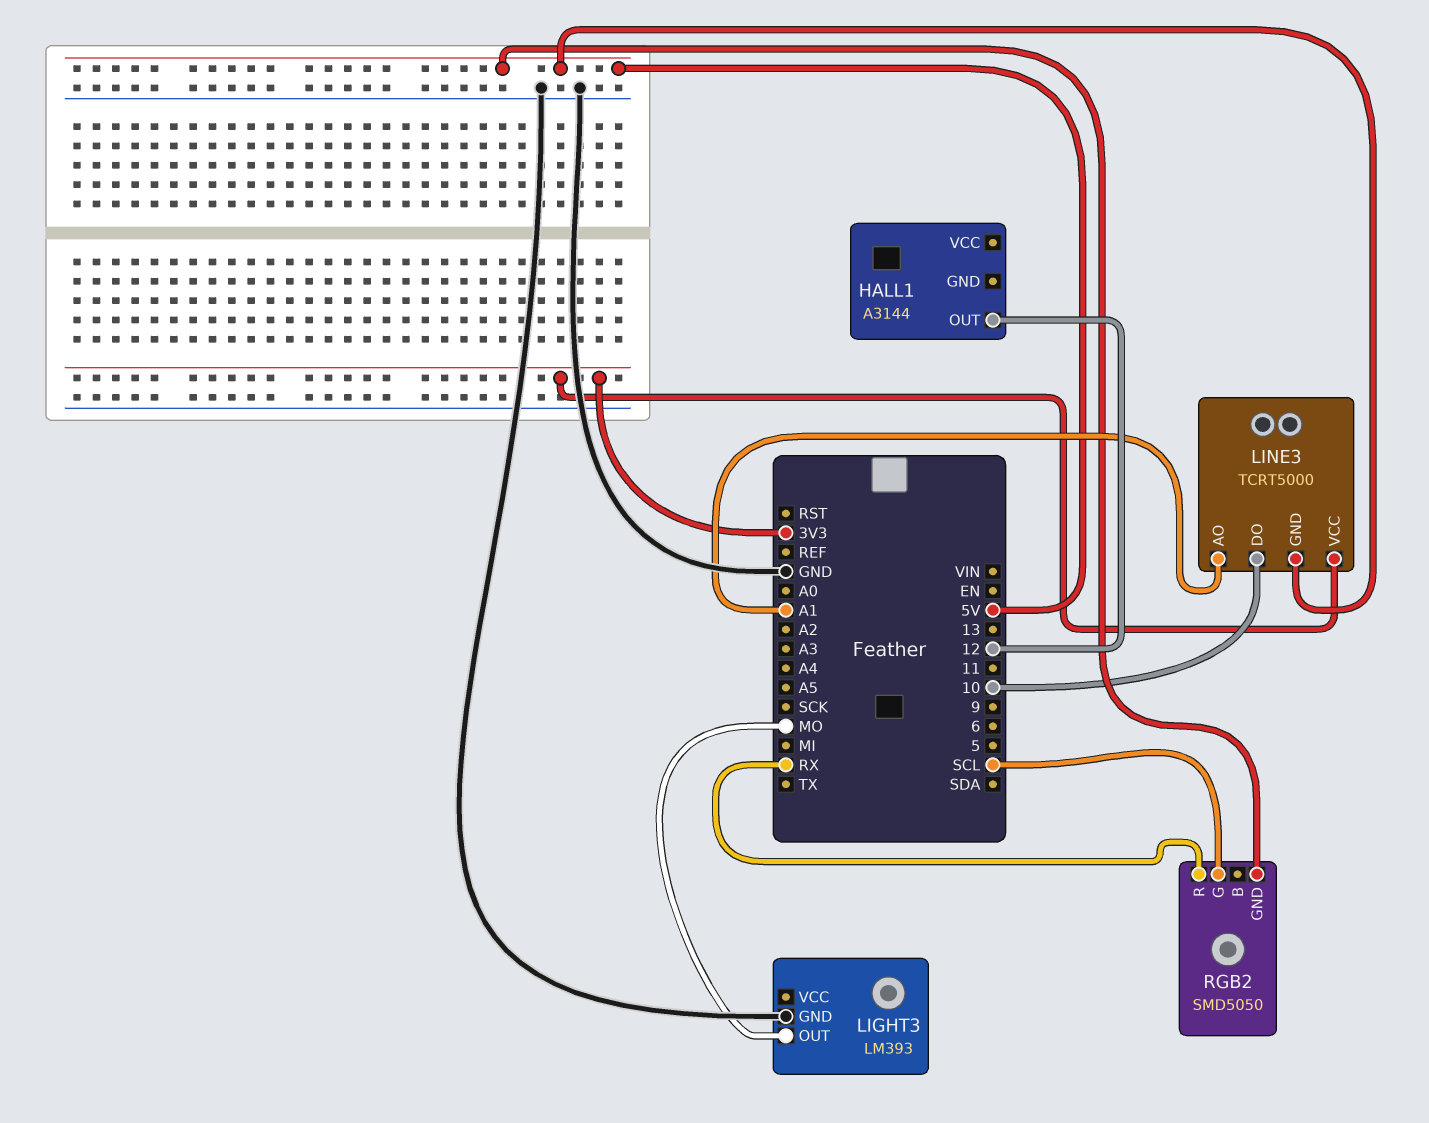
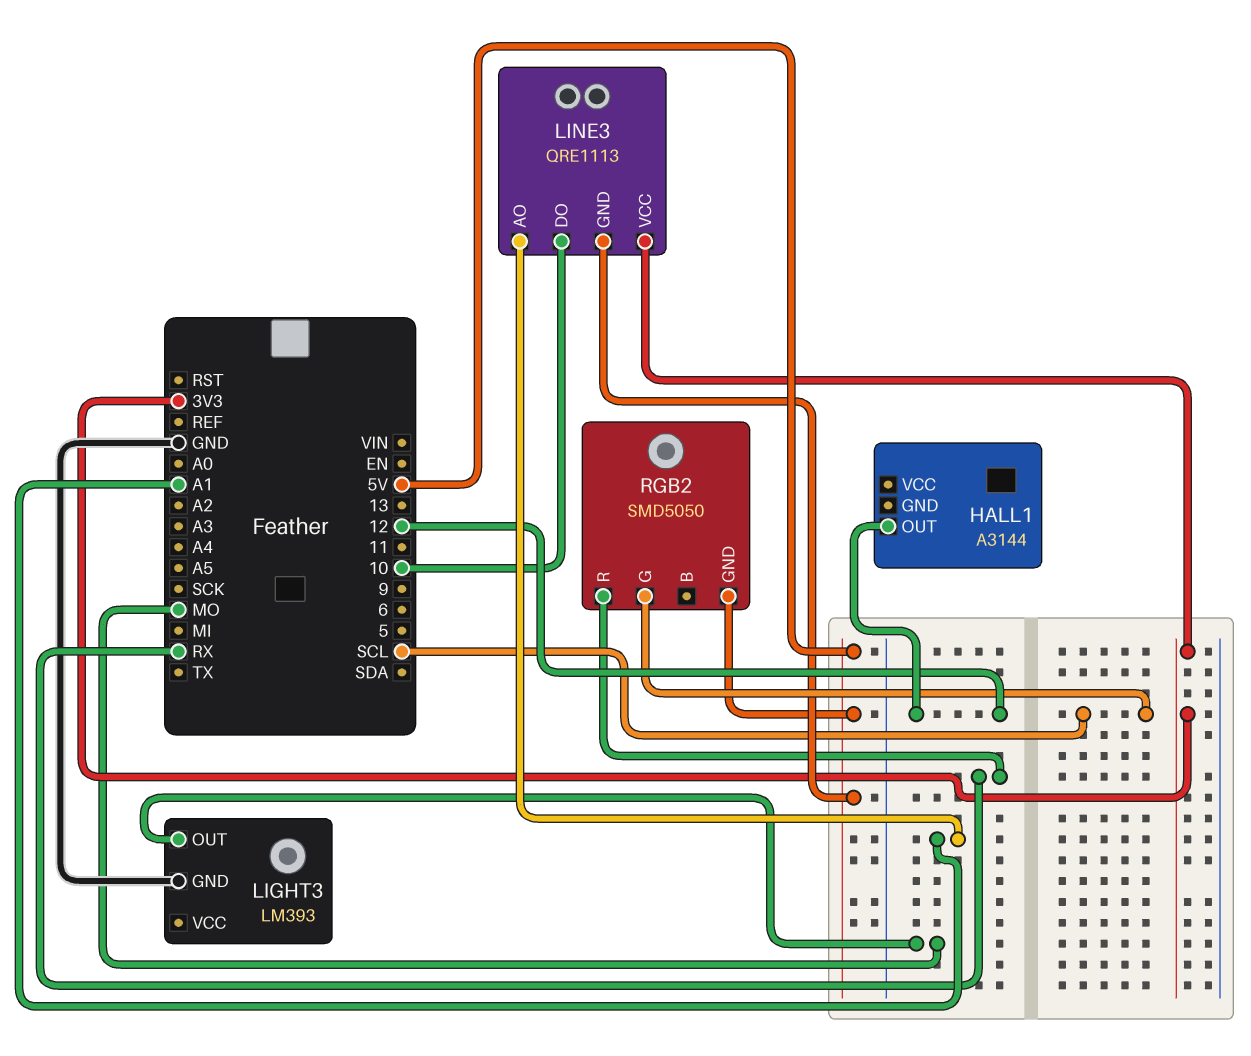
LINE3: TCRT5000 -> QRE1113

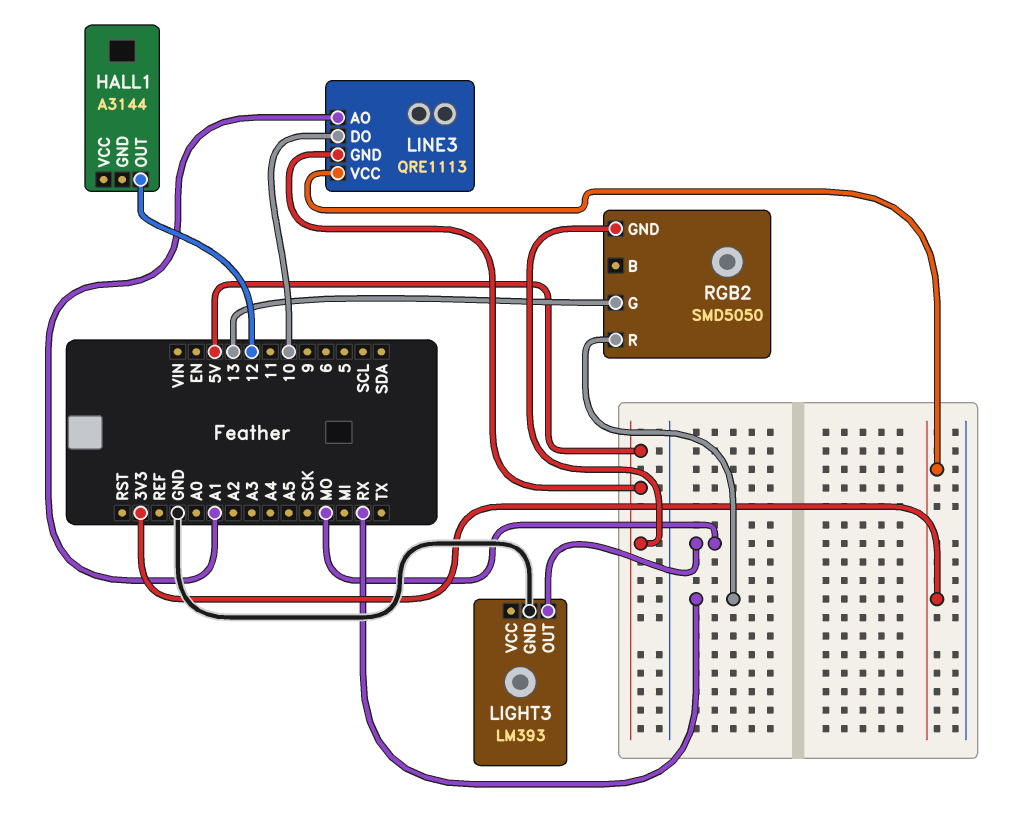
RGB2 pin G: SCL -> 13

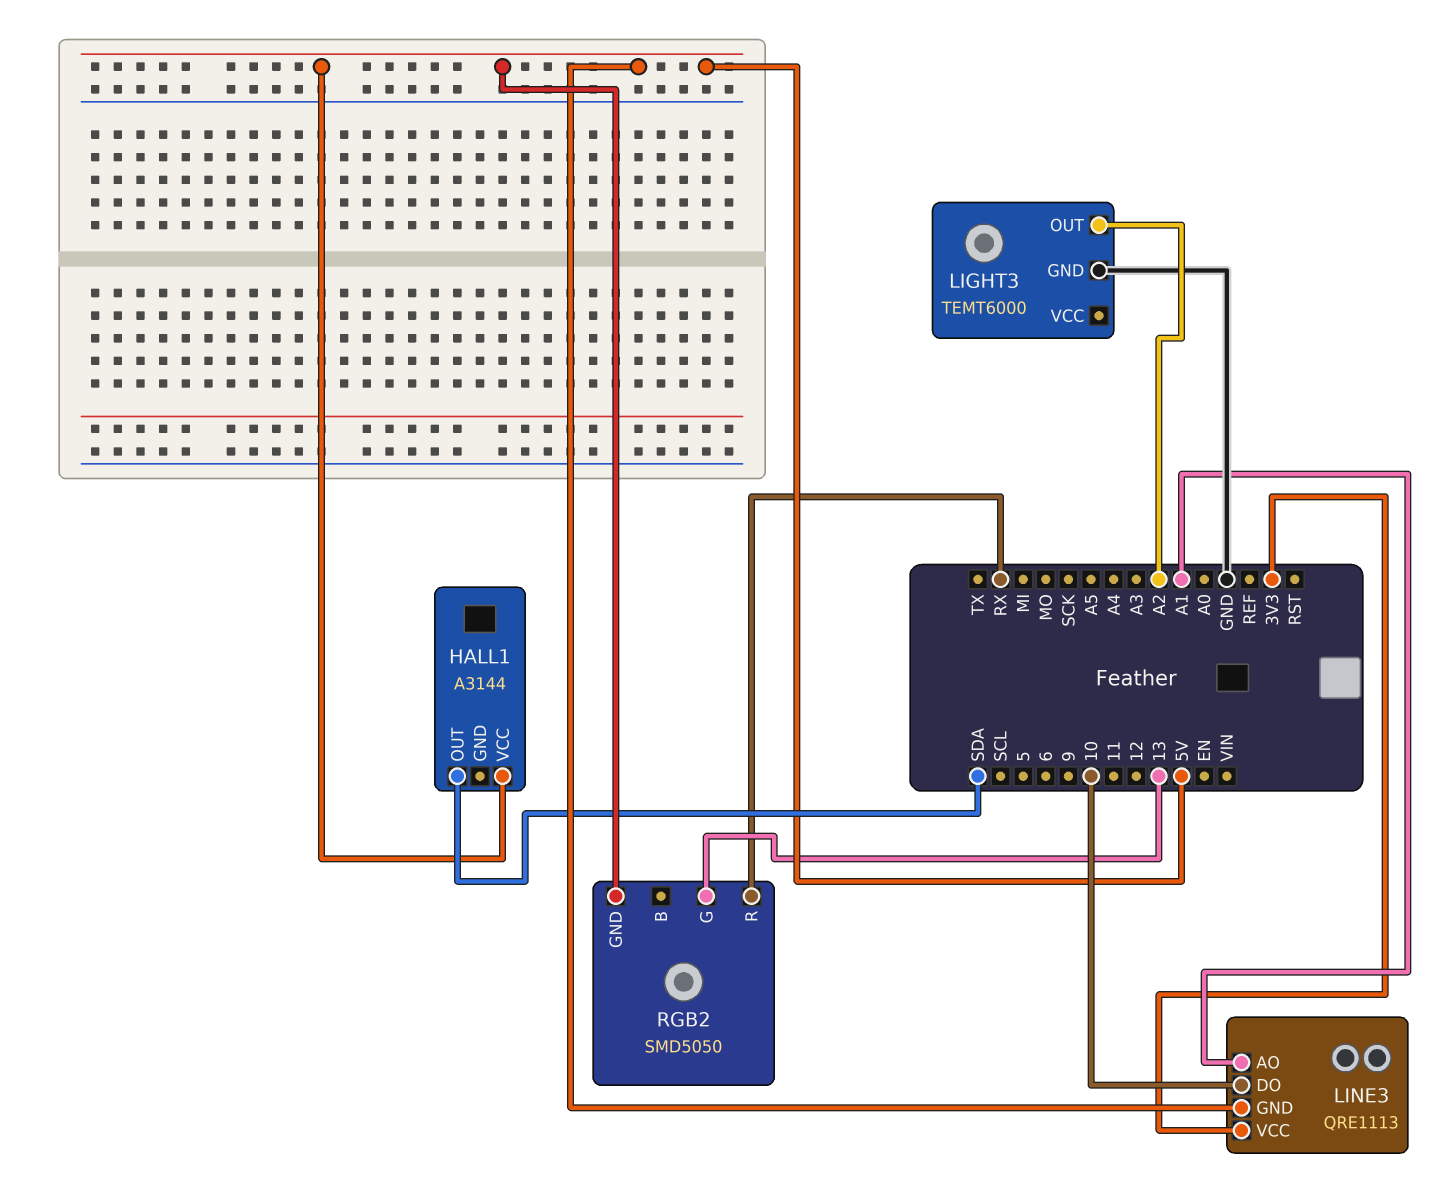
HALL1 pin OUT: 12 -> SDA
HALL1 pin VCC: none -> 5V
LIGHT3: LM393 -> TEMT6000
LIGHT3 pin OUT: MO -> A2

